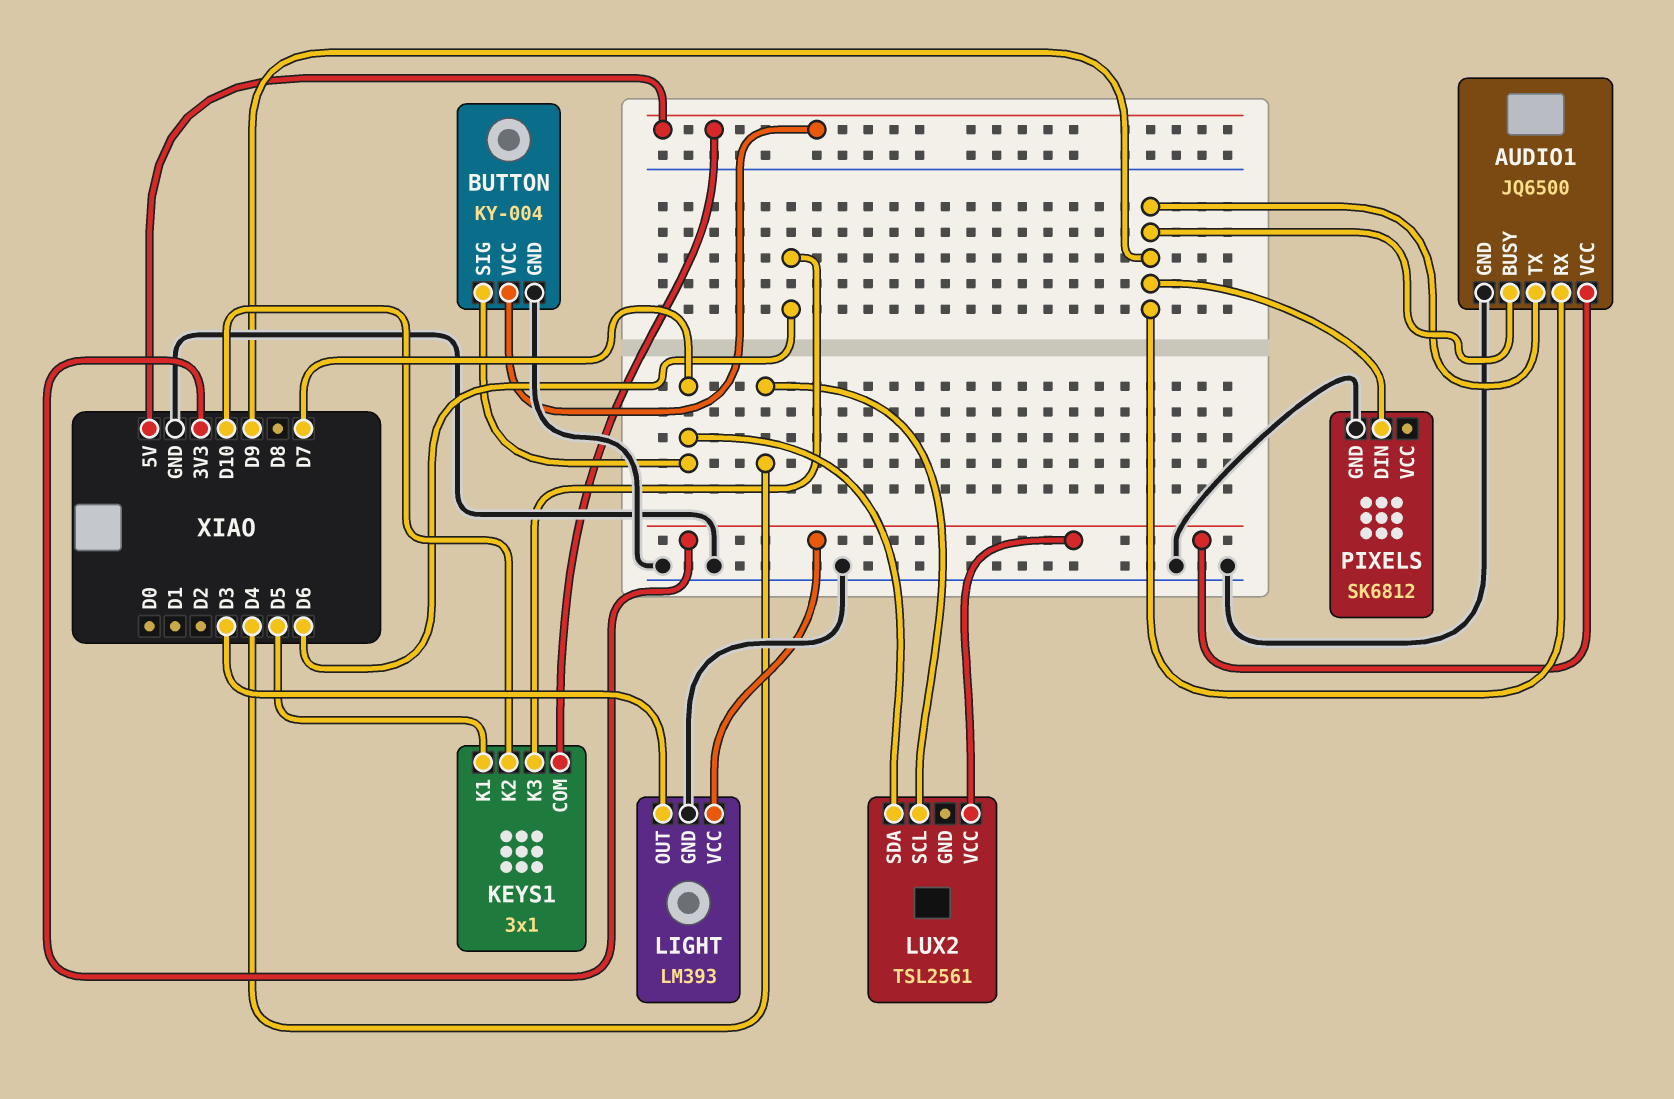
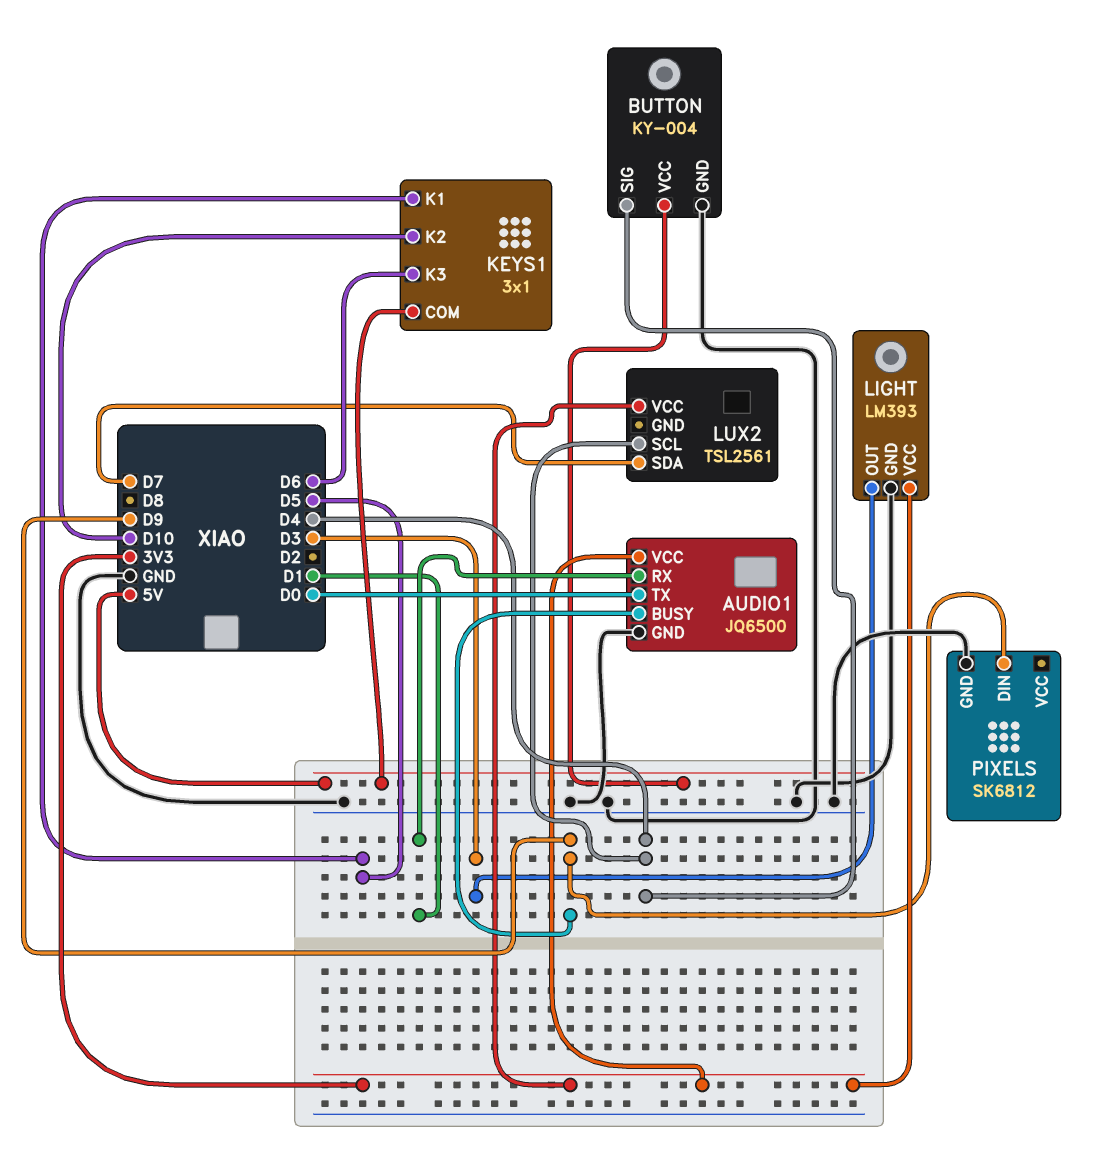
AUDIO1 pin RX: D9 -> D1
AUDIO1 pin TX: D9 -> D0
BUTTON pin SIG: D7 -> D4

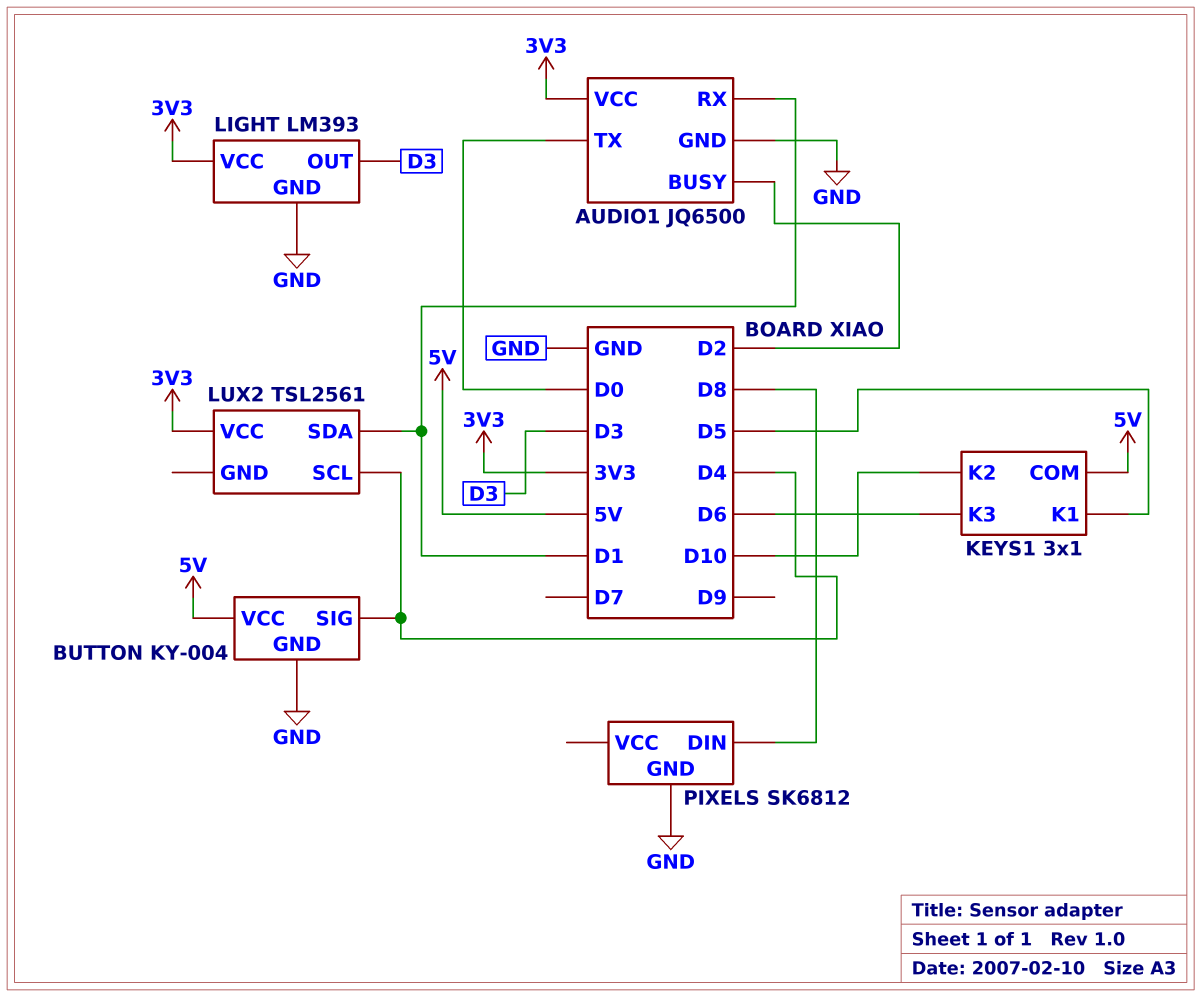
AUDIO1 pin BUSY: D9 -> D2
LUX2 pin SDA: D7 -> D1
PIXELS pin DIN: D9 -> D8

